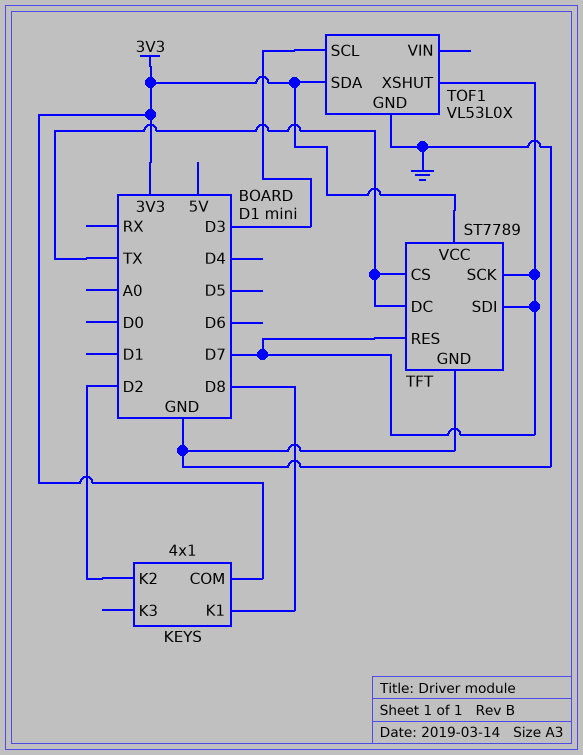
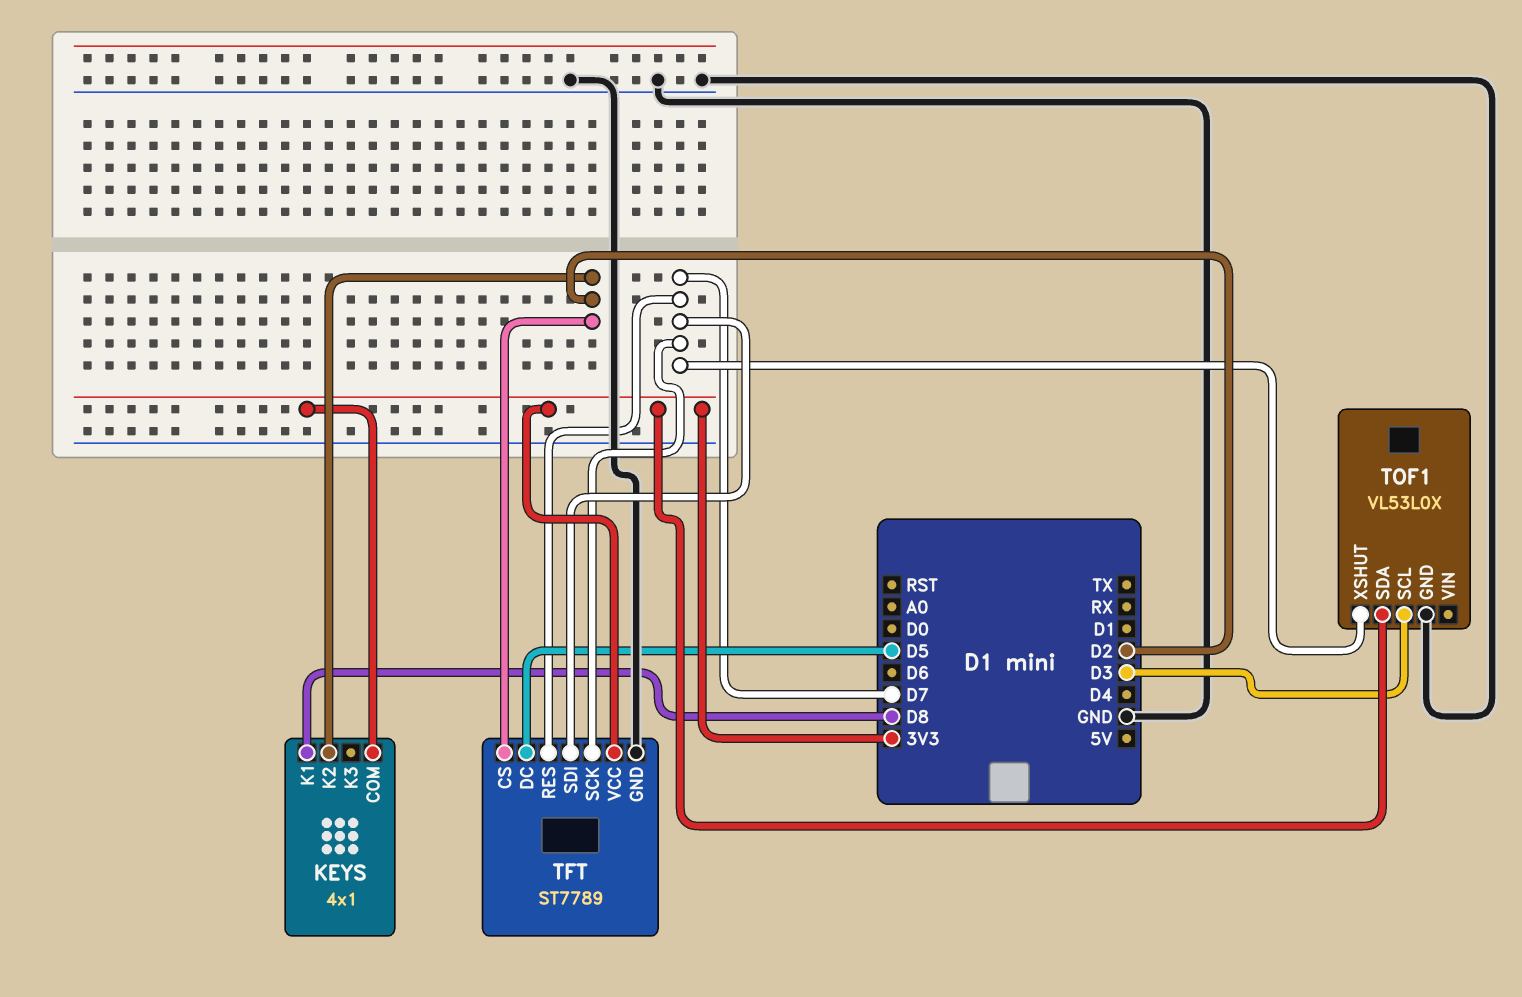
TFT pin CS: TX -> D2
TFT pin DC: TX -> D5

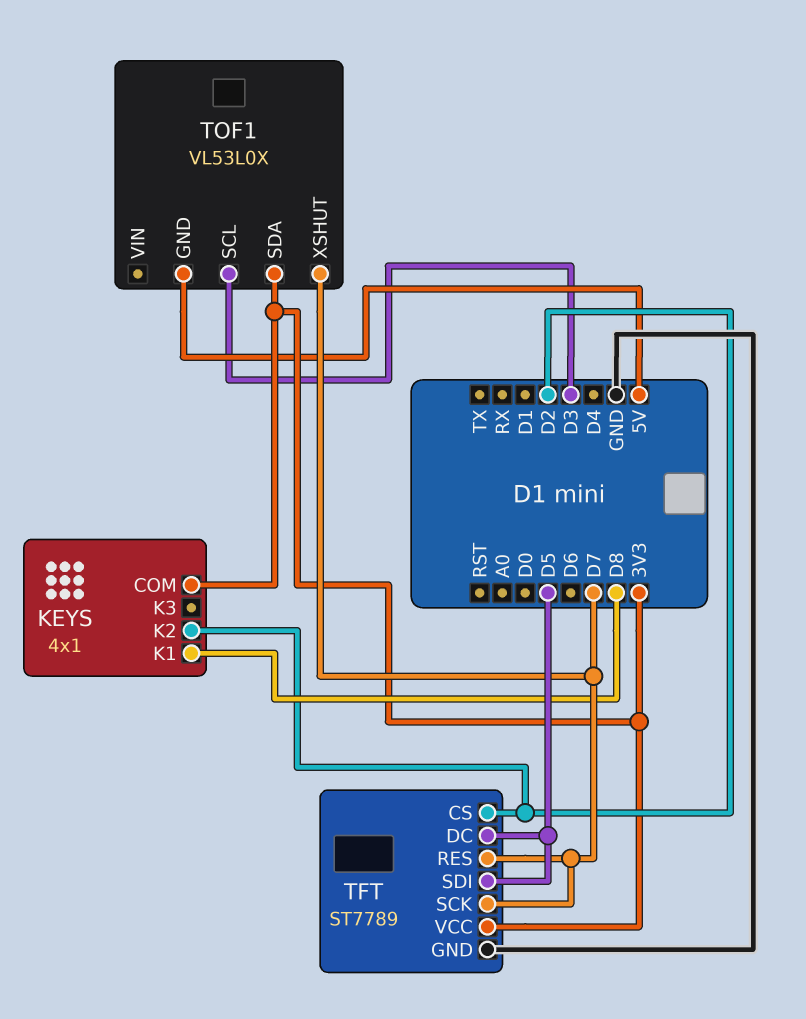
TFT pin SDI: D7 -> D5
TOF1 pin GND: GND -> 5V

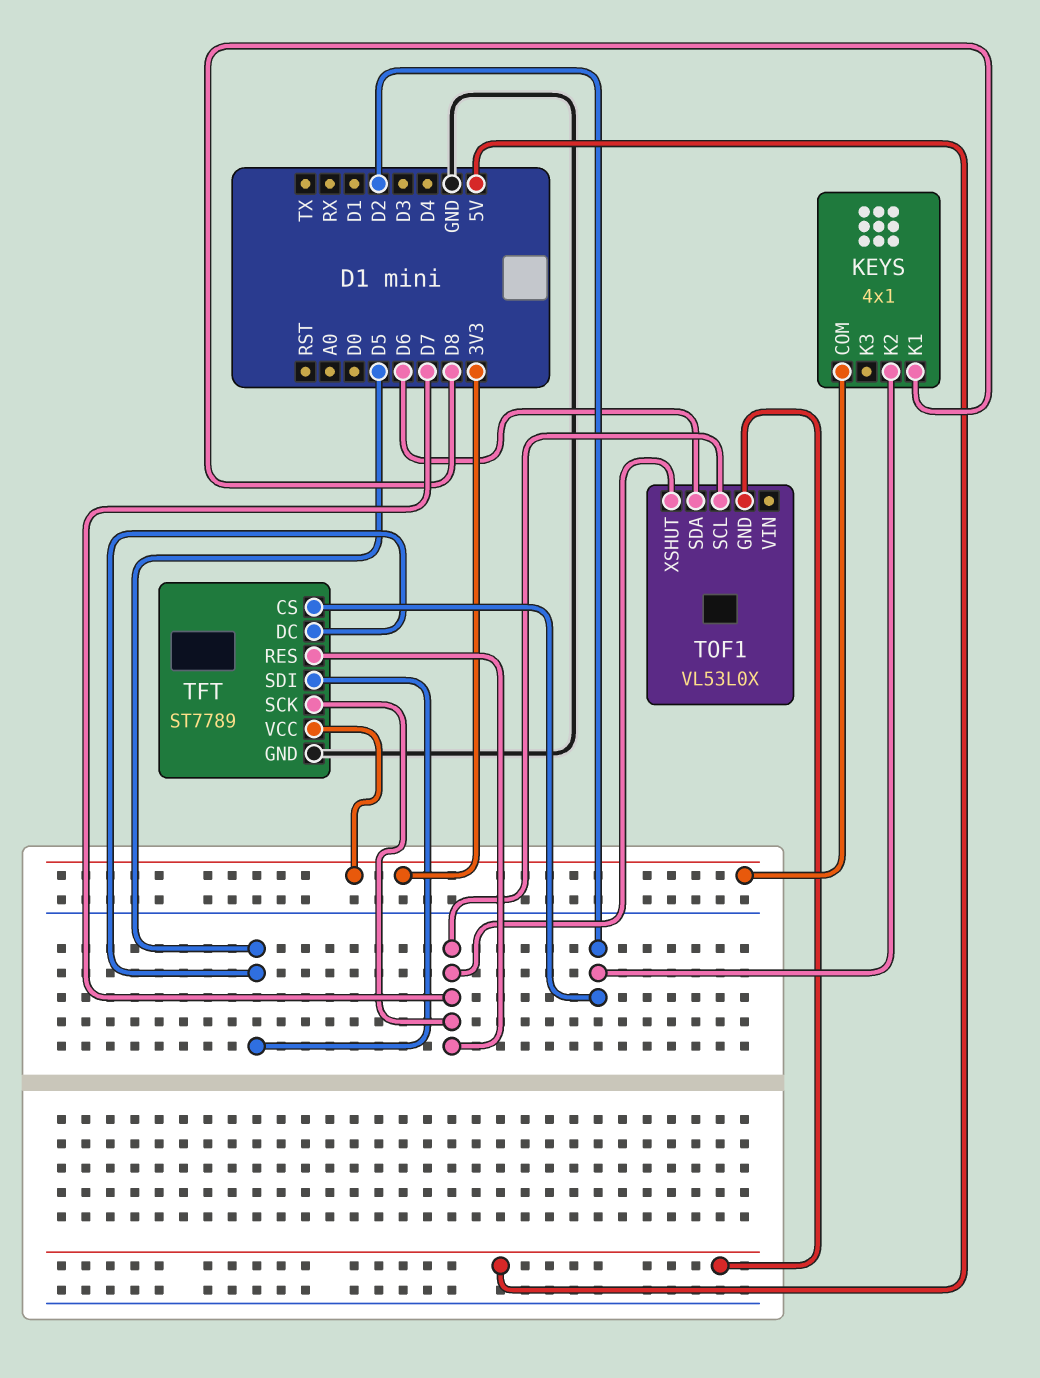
TOF1 pin SCL: D3 -> D7
TOF1 pin SDA: 3V3 -> D6

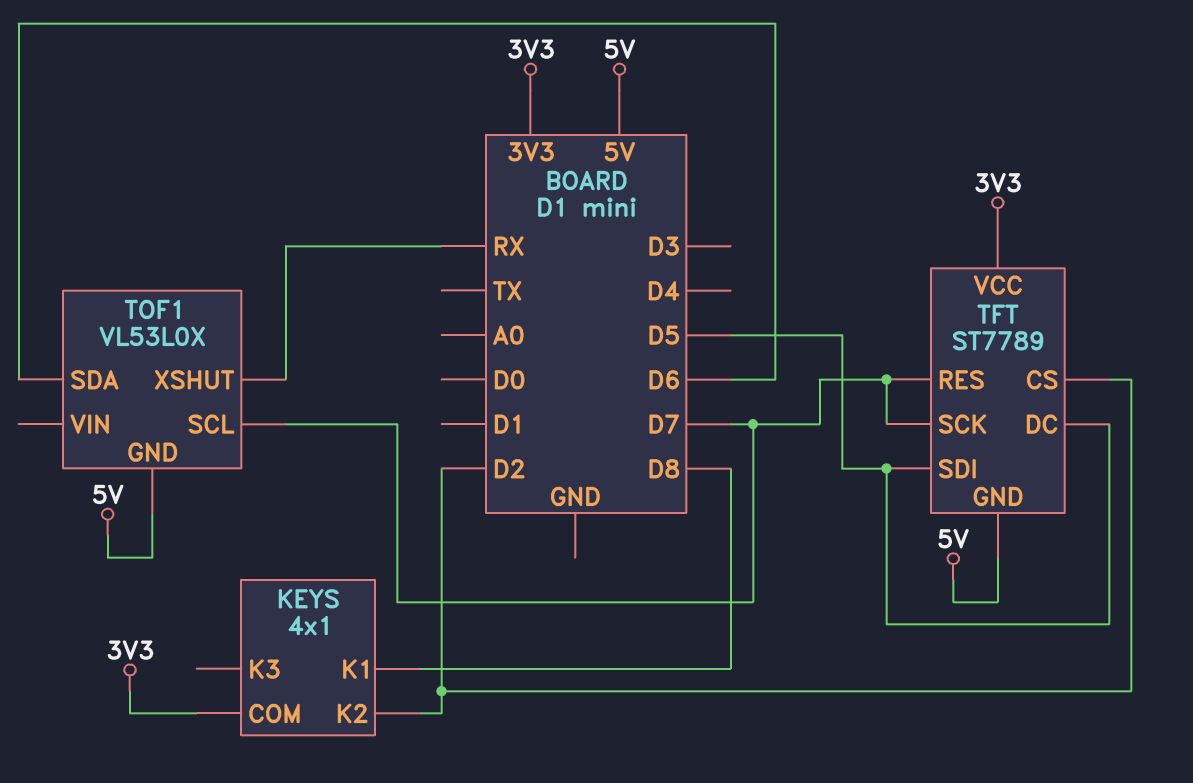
TFT pin GND: GND -> 5V
TOF1 pin XSHUT: D7 -> RX

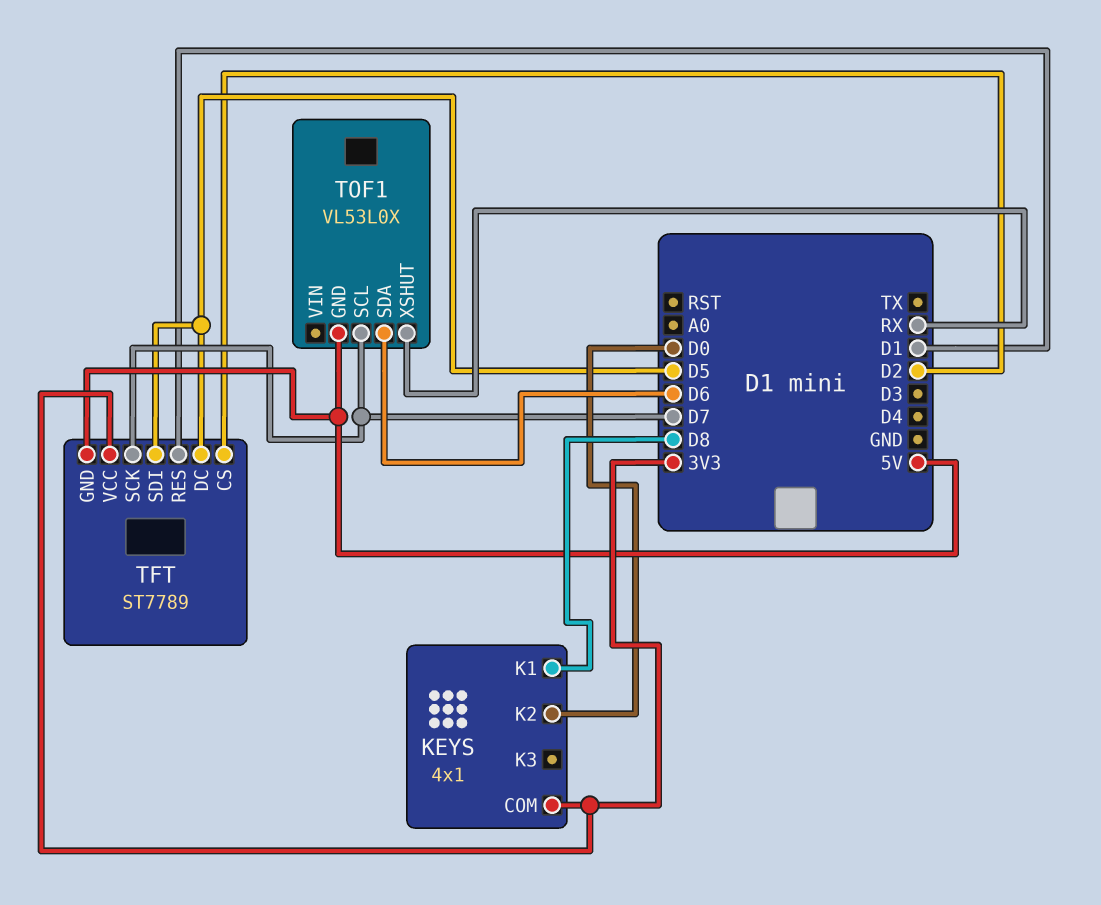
KEYS pin K2: D2 -> D0
TFT pin RES: D7 -> D1

